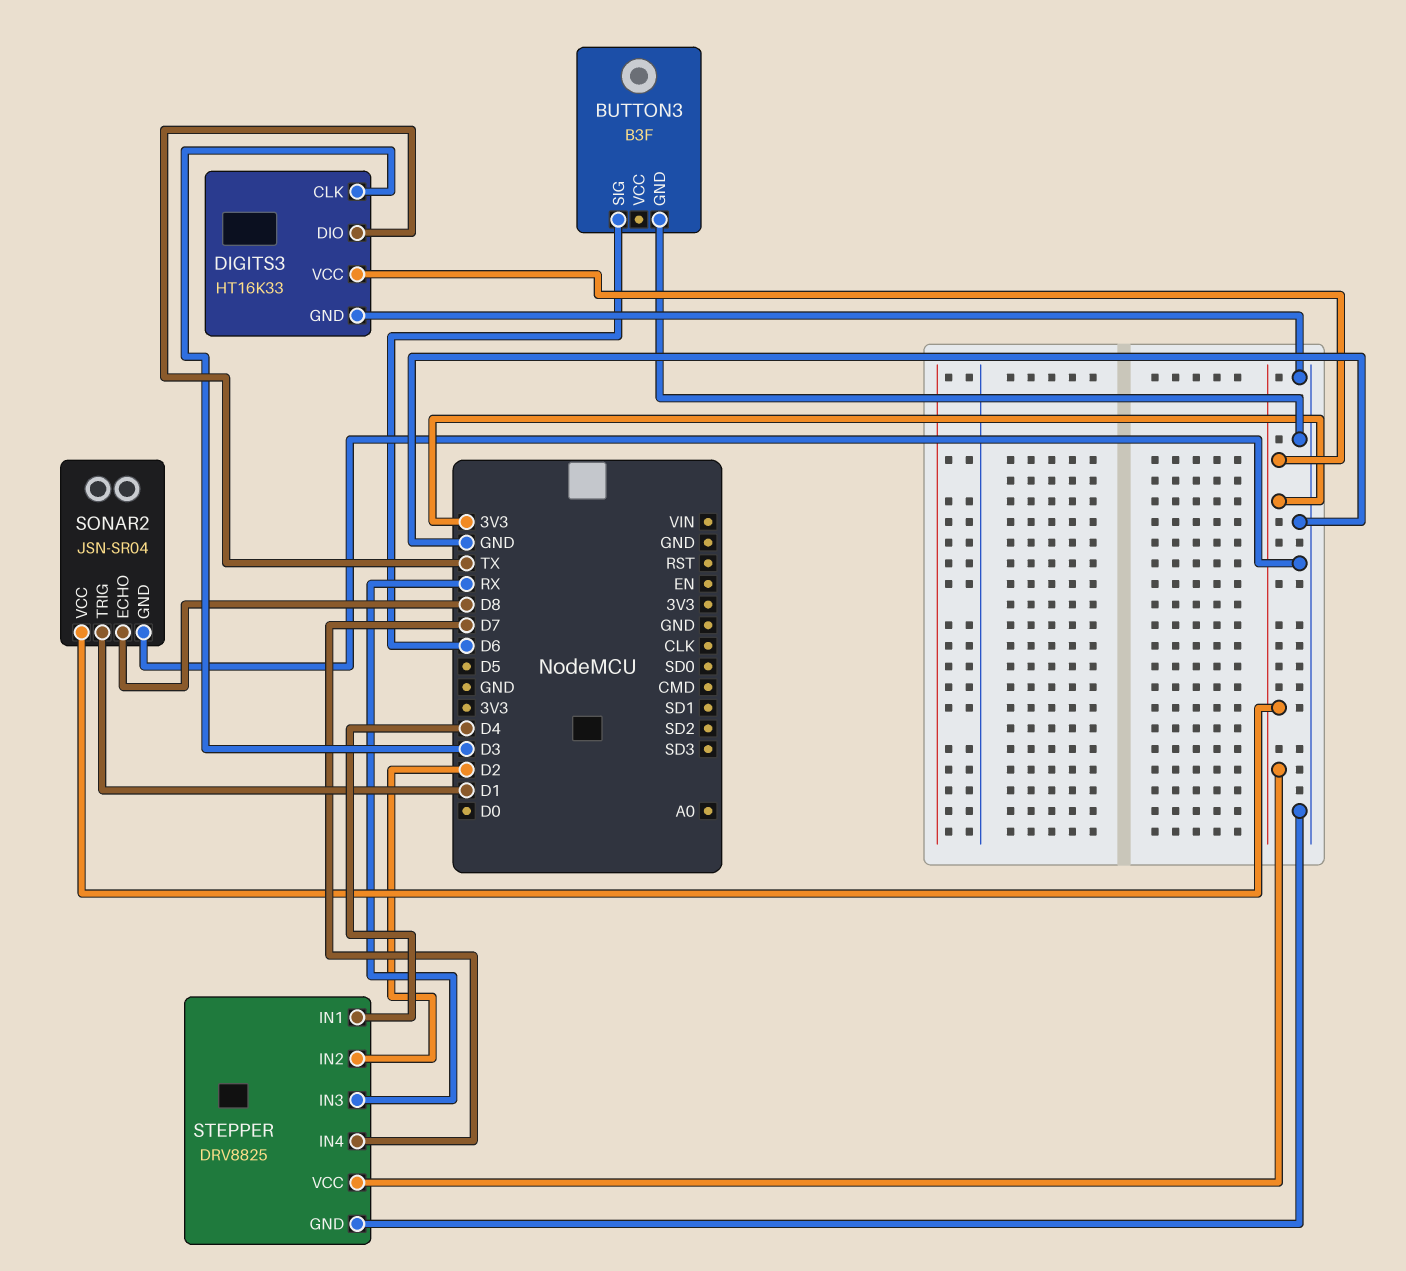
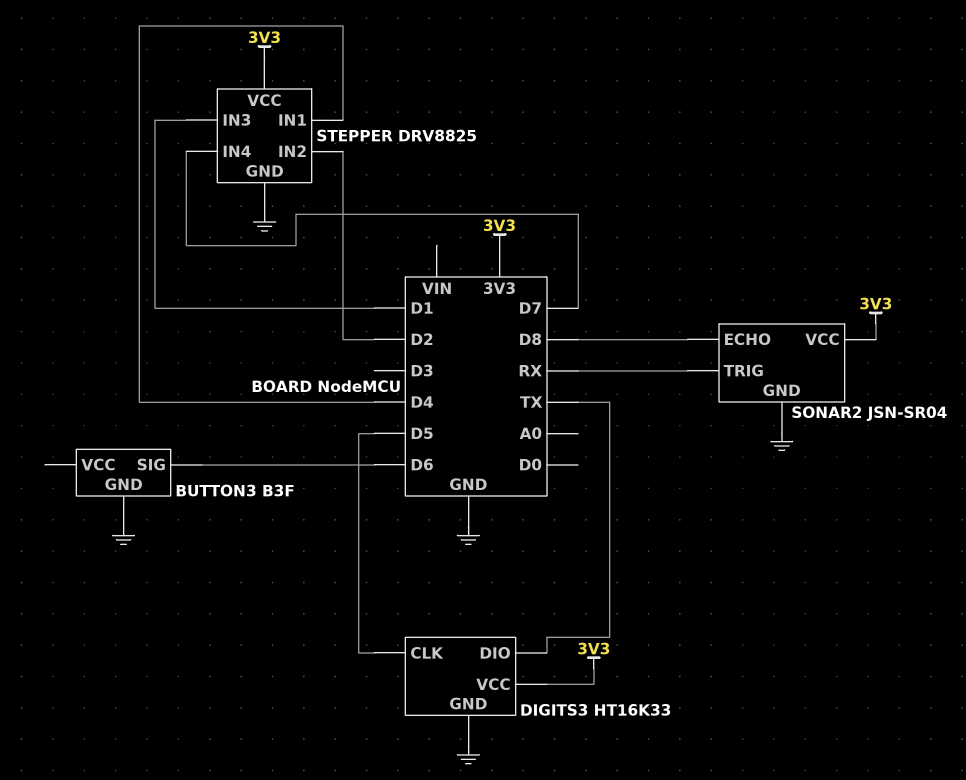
DIGITS3 pin CLK: D3 -> D5
SONAR2 pin TRIG: D1 -> RX
STEPPER pin IN3: RX -> D1

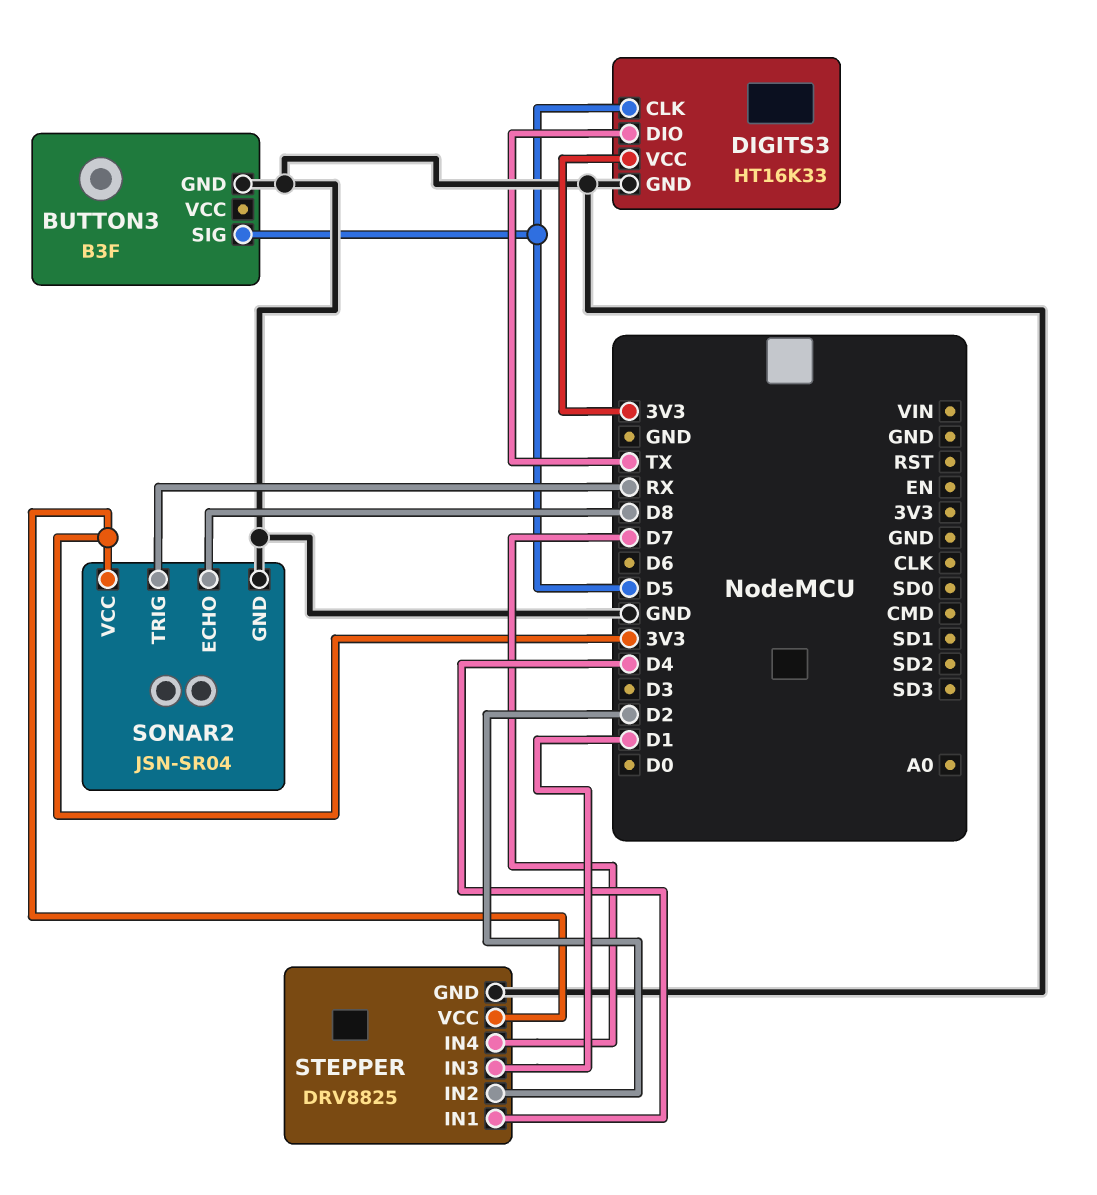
BUTTON3 pin SIG: D6 -> D5

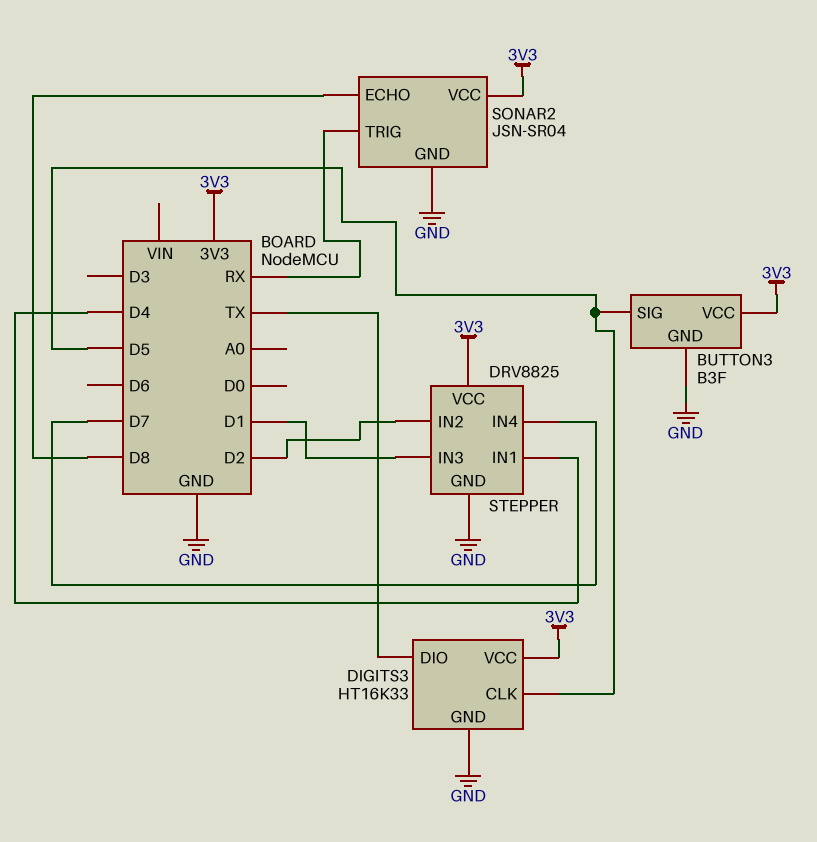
BUTTON3 pin VCC: none -> 3V3

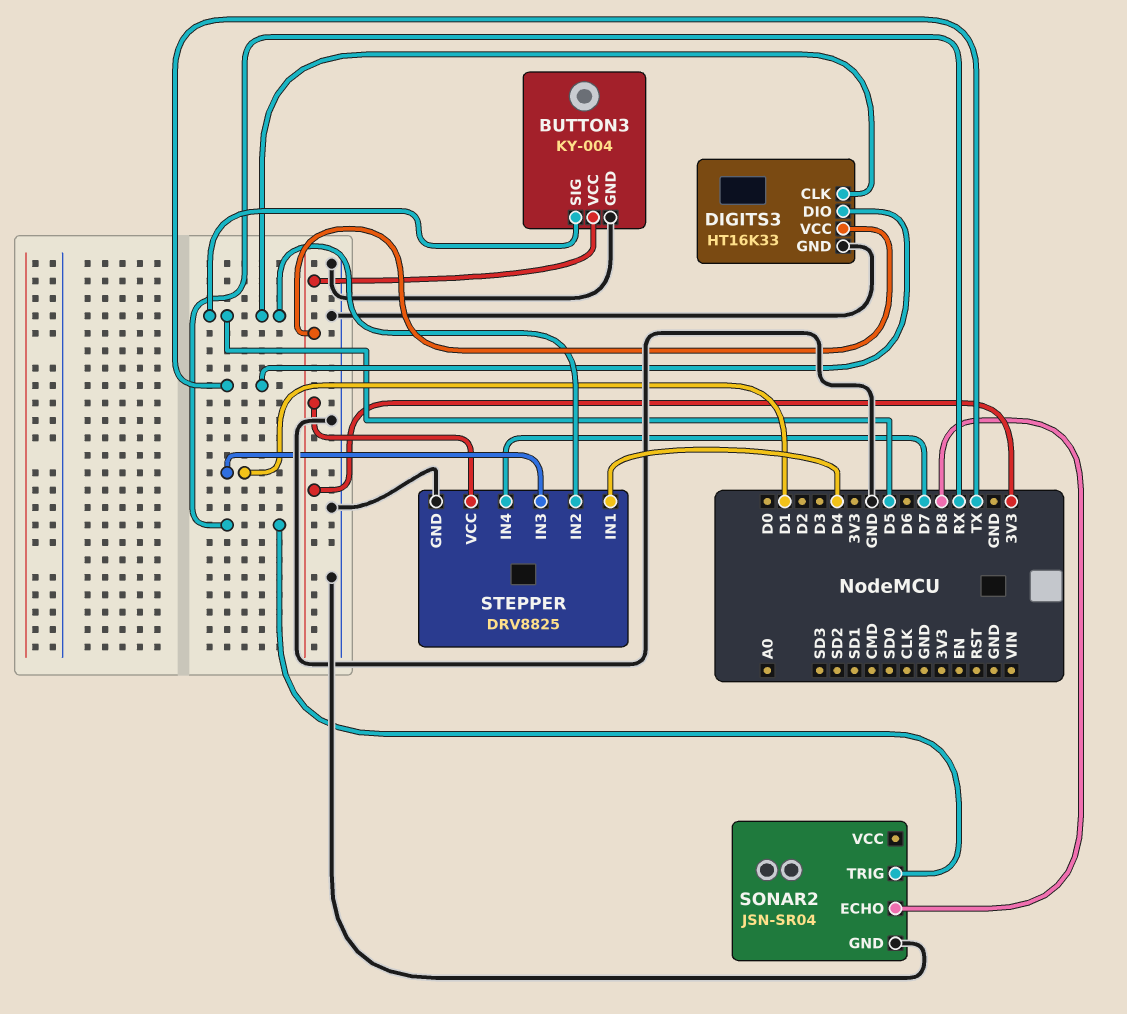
BUTTON3: B3F -> KY-004
SONAR2 pin VCC: 3V3 -> none
STEPPER pin IN2: D2 -> D5

